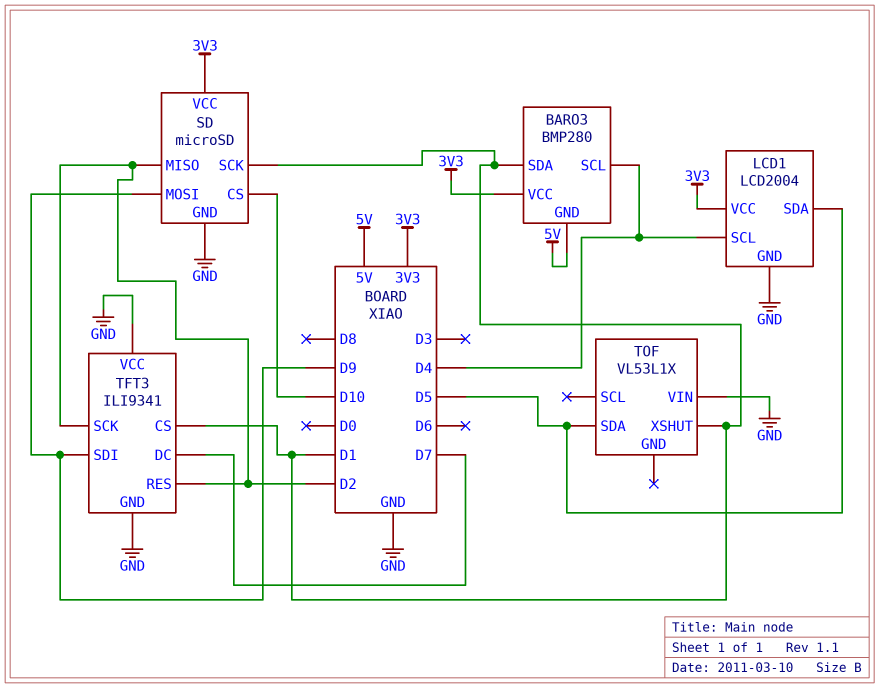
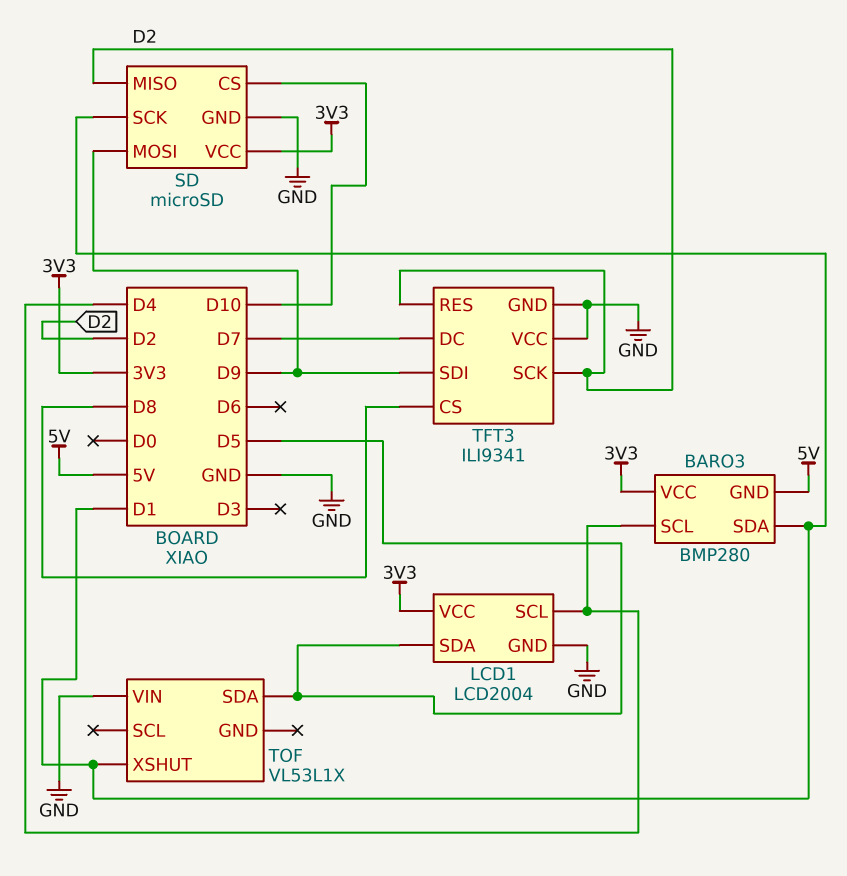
TFT3 pin CS: D1 -> D8

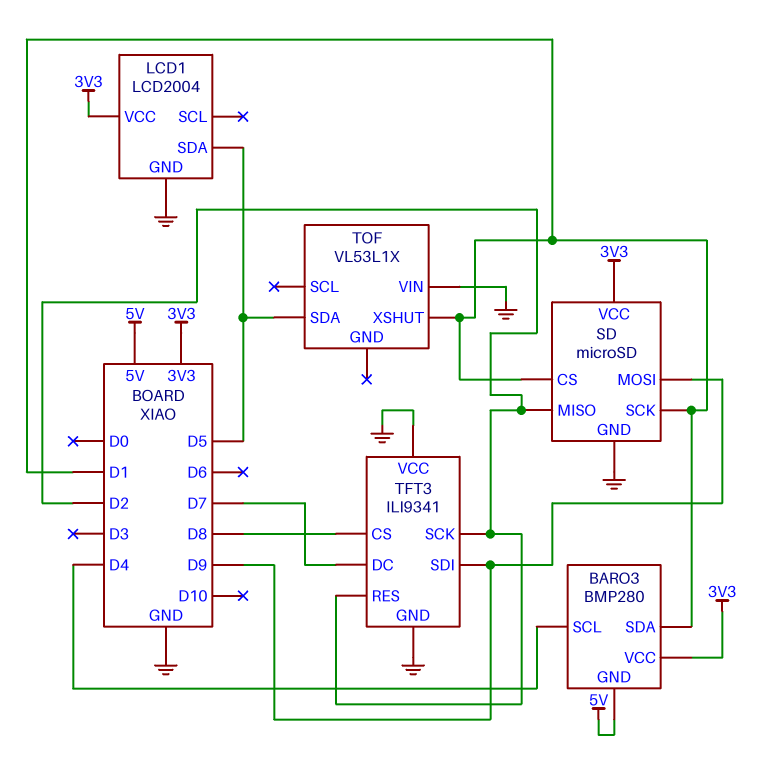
LCD1 pin SCL: D4 -> none
SD pin CS: D10 -> D1

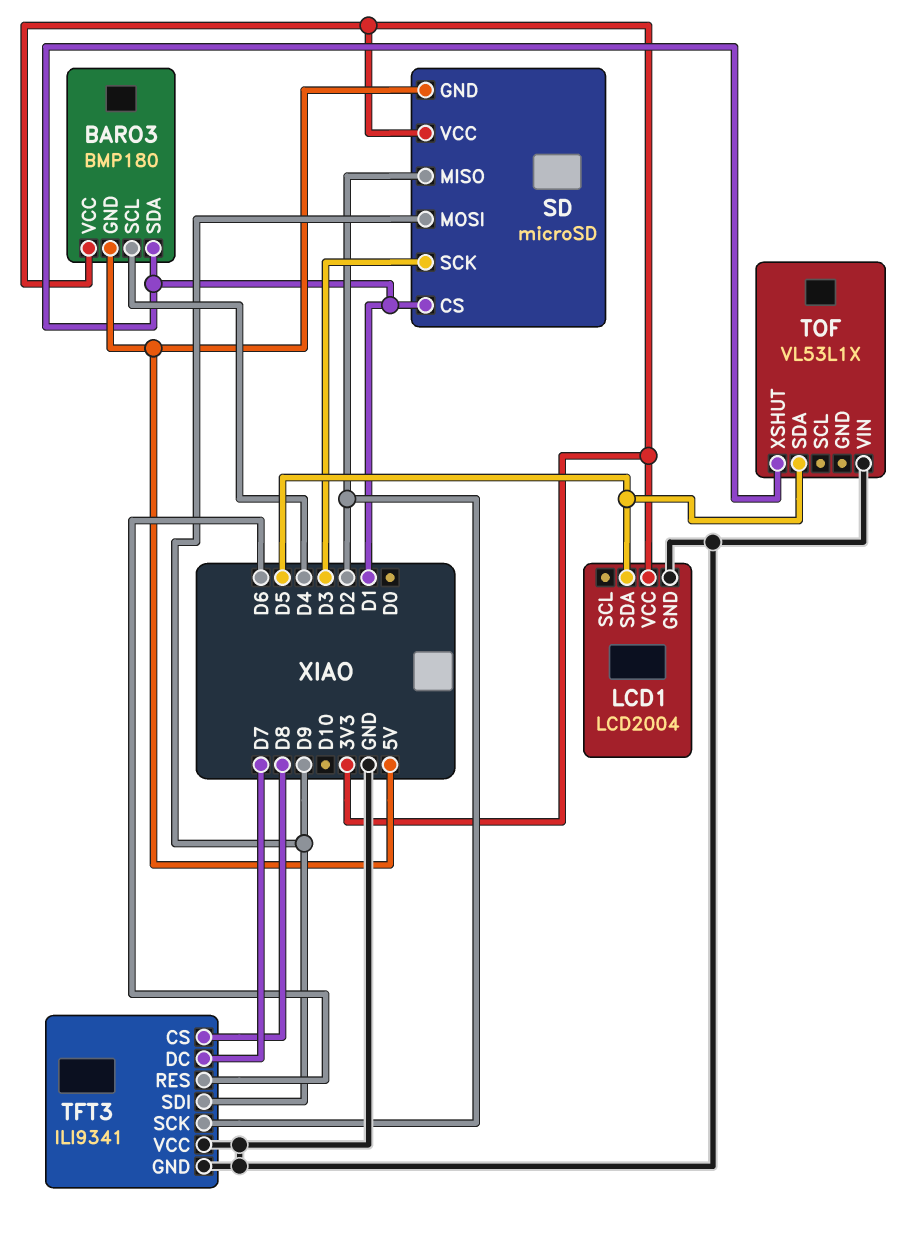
BARO3: BMP280 -> BMP180
SD pin GND: GND -> 5V
SD pin SCK: D1 -> D3
TFT3 pin RES: D2 -> D6

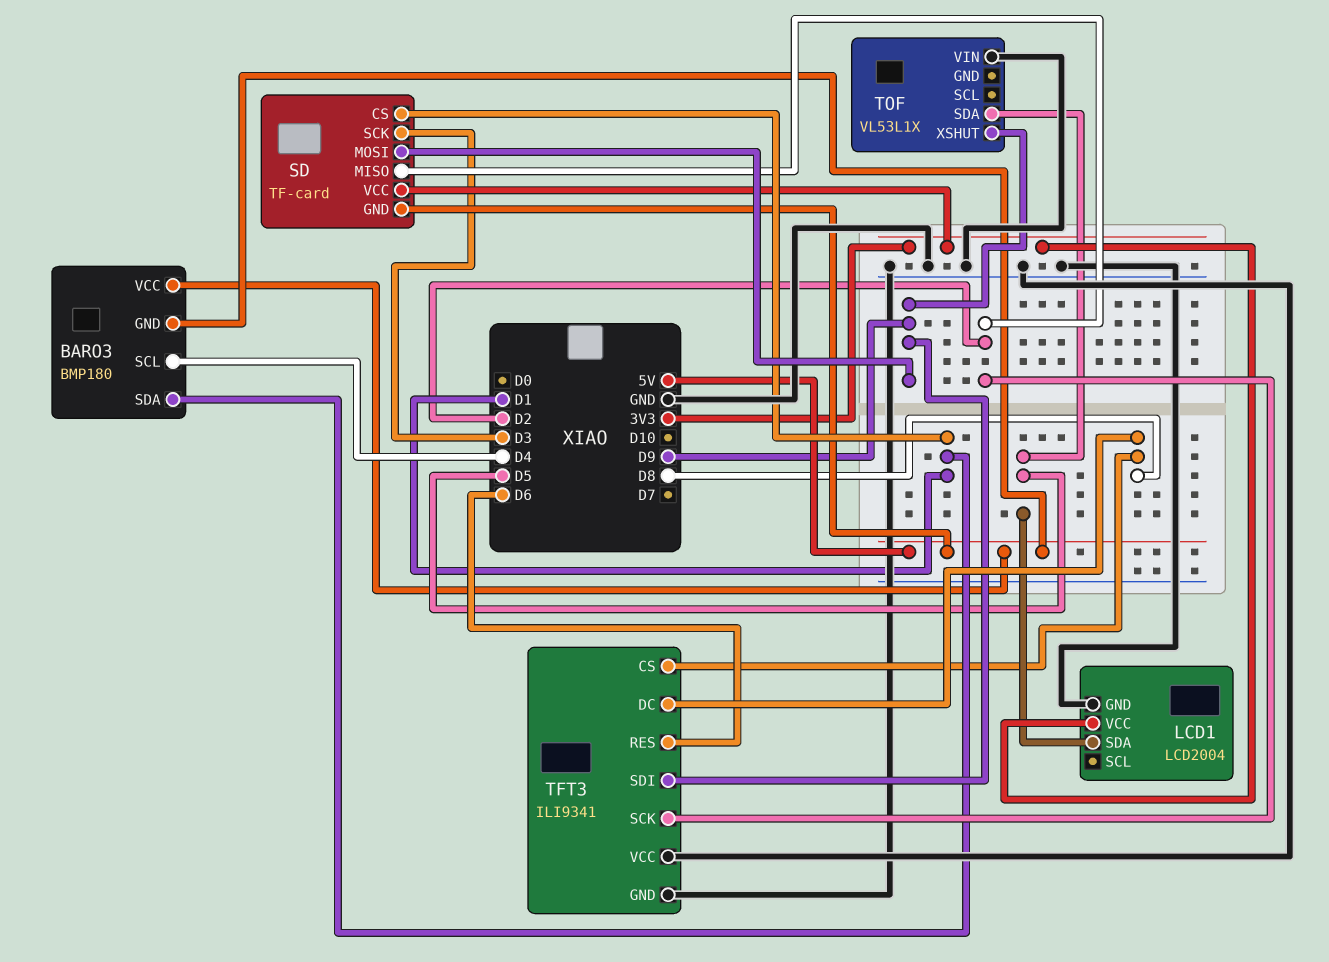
BARO3 pin VCC: 3V3 -> 5V
SD: microSD -> TF-card
TFT3 pin DC: D7 -> D8
TOF pin XSHUT: D1 -> D9

